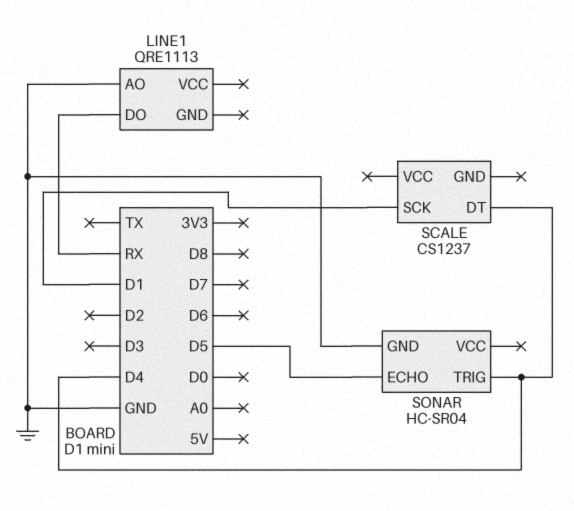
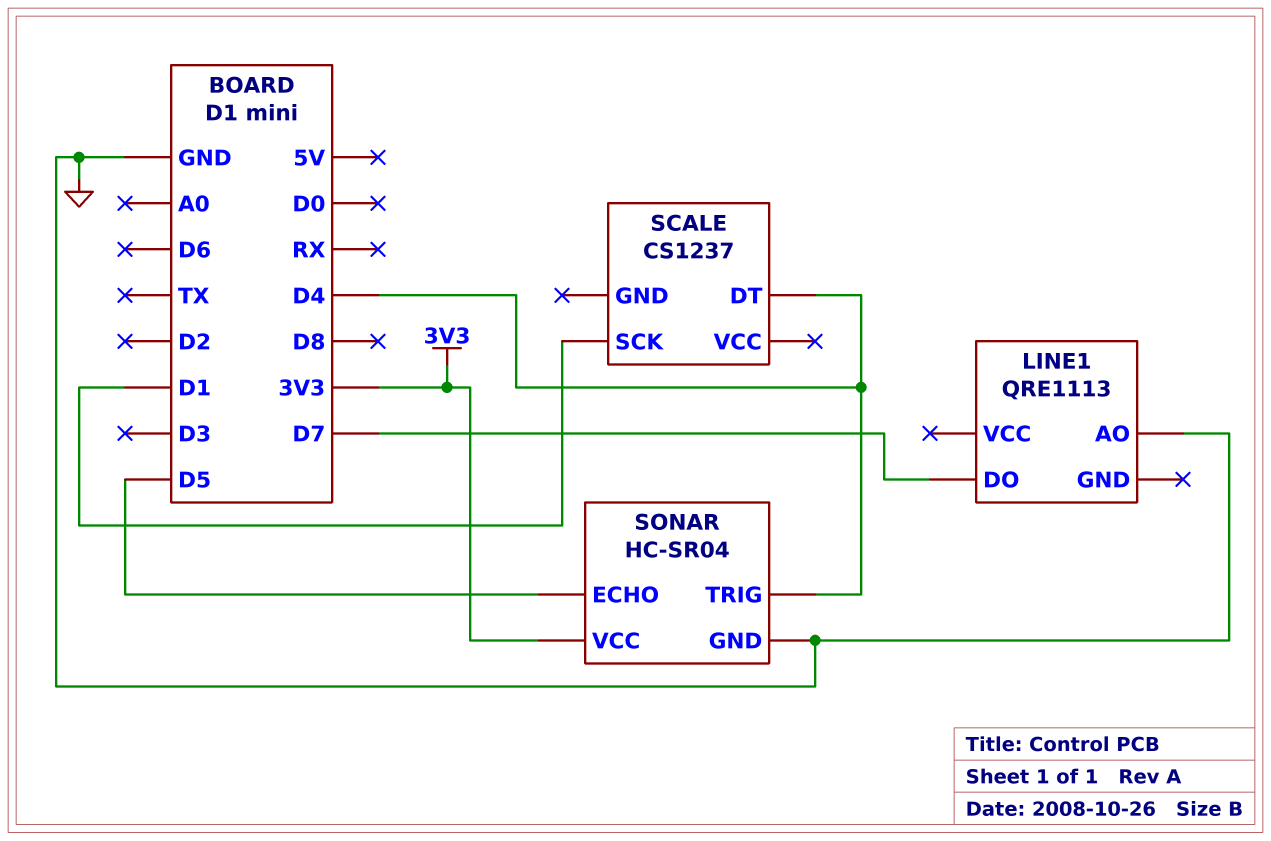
LINE1 pin DO: RX -> D7
SONAR pin VCC: none -> 3V3

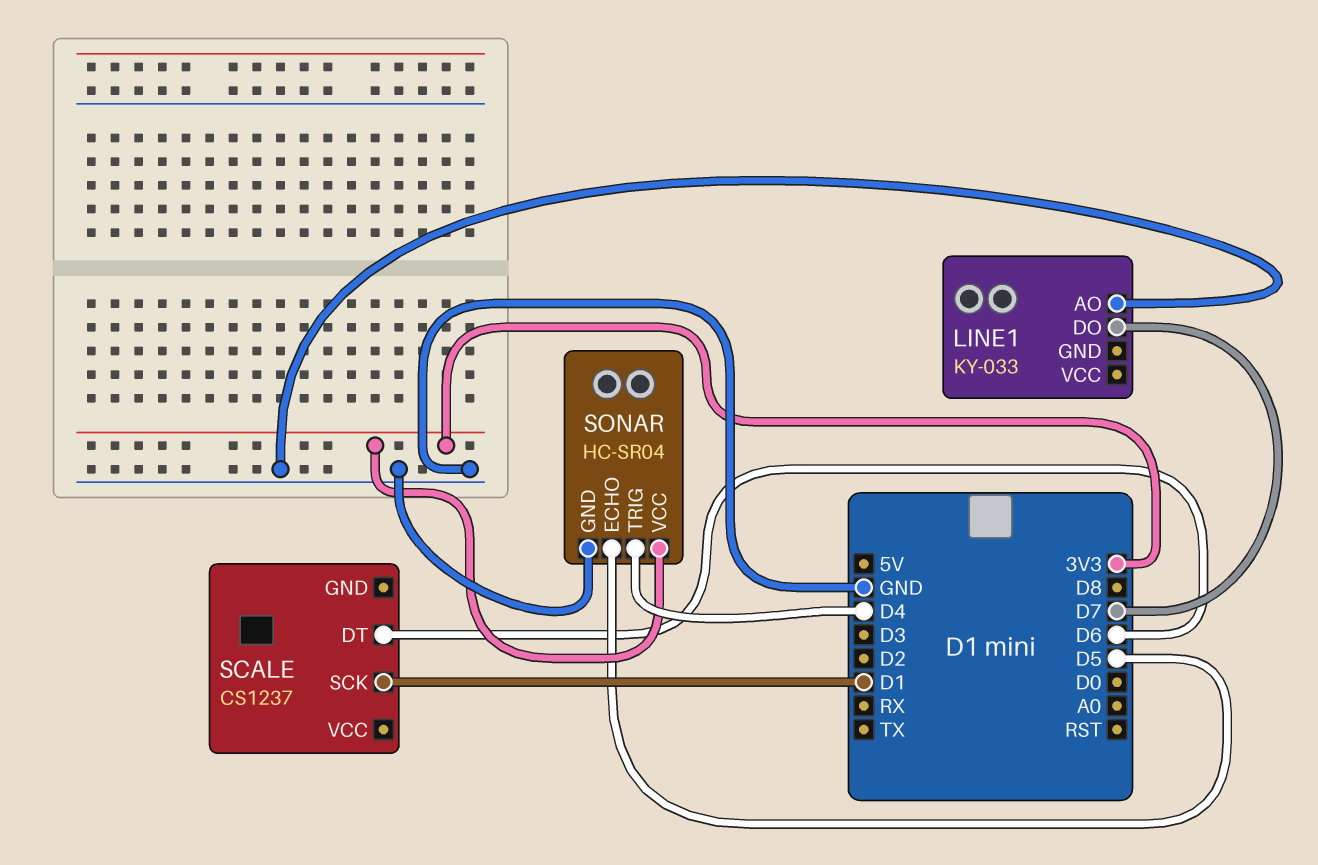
LINE1: QRE1113 -> KY-033
SCALE pin DT: D4 -> D6

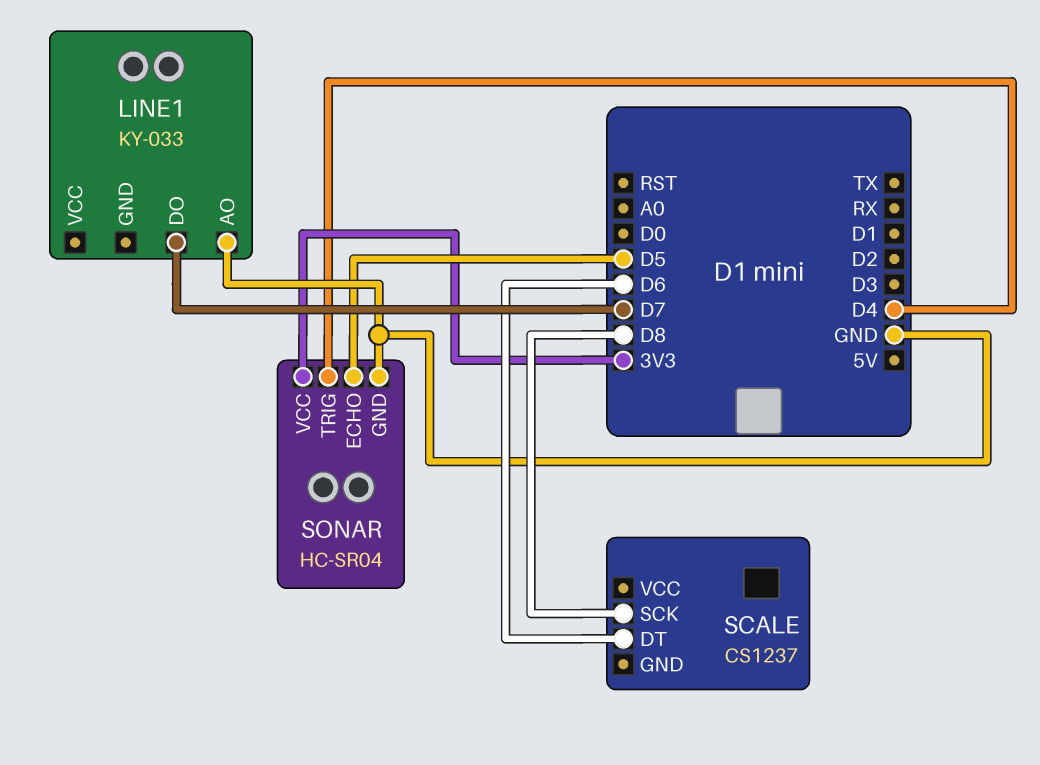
SCALE pin SCK: D1 -> D8

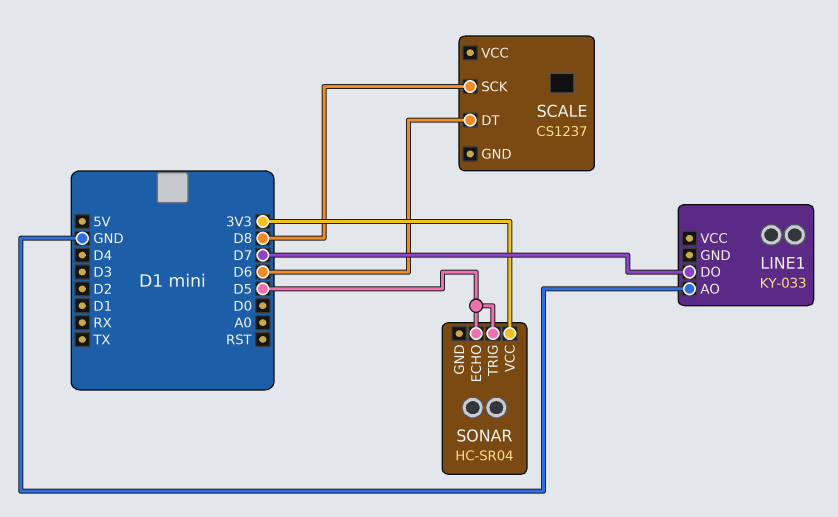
SONAR pin GND: GND -> none
SONAR pin TRIG: D4 -> D5

